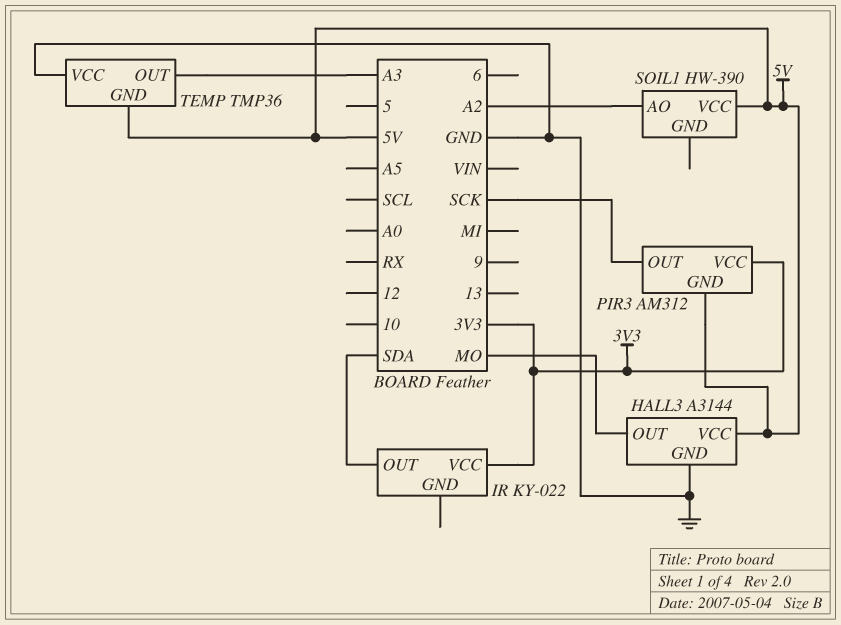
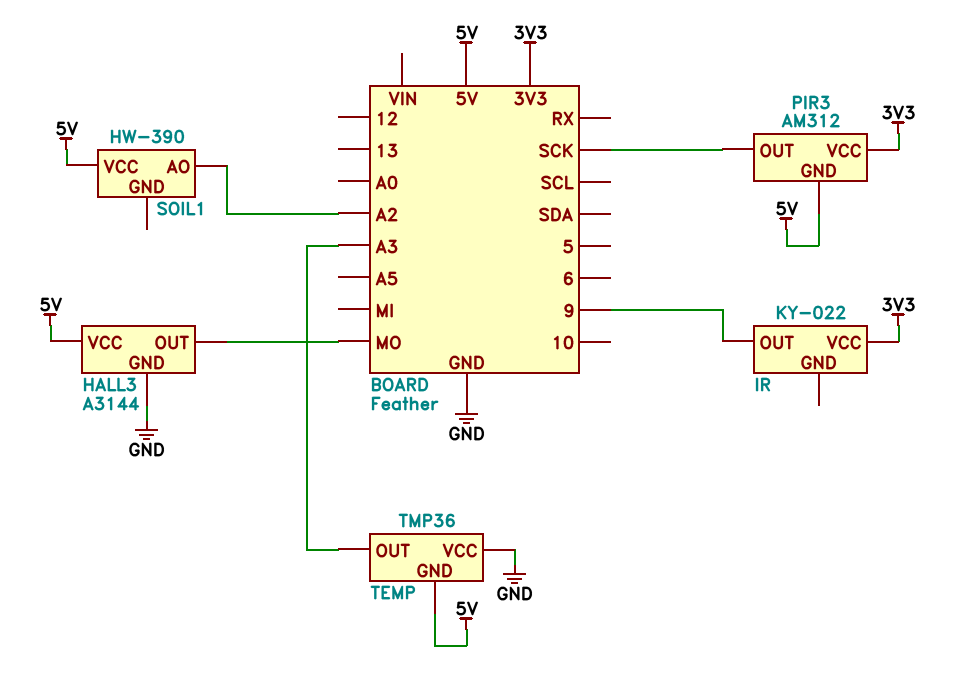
IR pin OUT: SDA -> 9

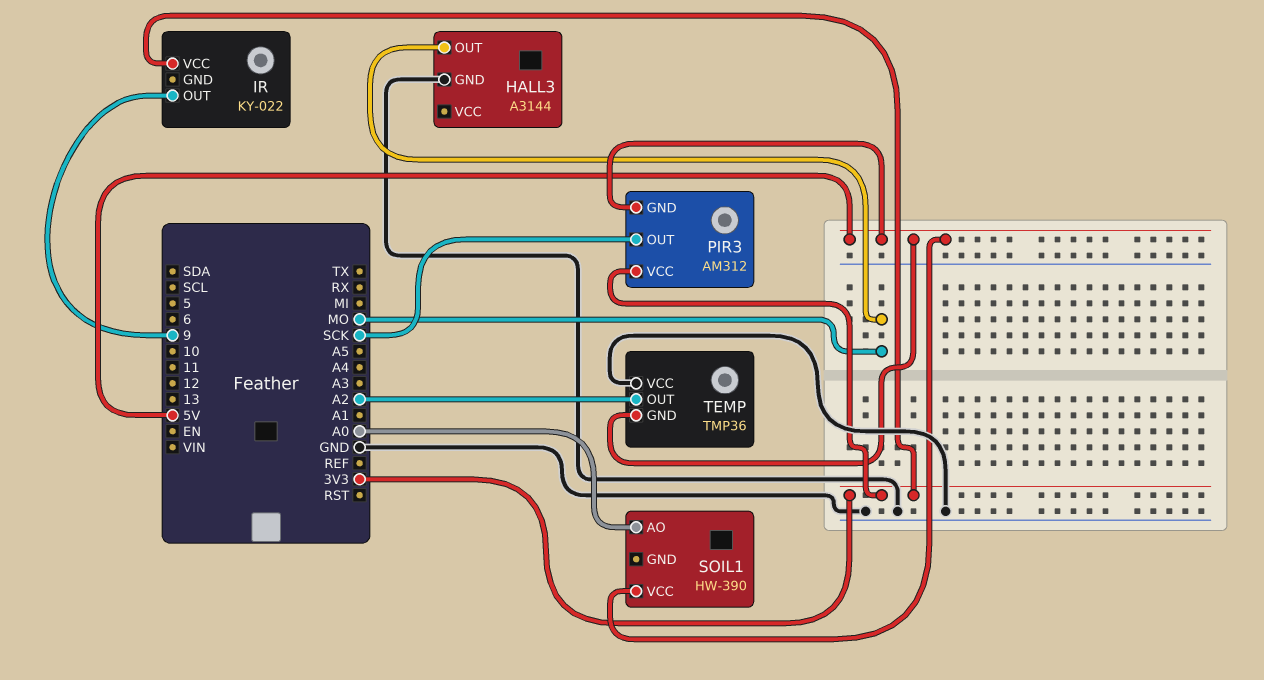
HALL3 pin VCC: 5V -> none
SOIL1 pin AO: A2 -> A0
TEMP pin OUT: A3 -> A2

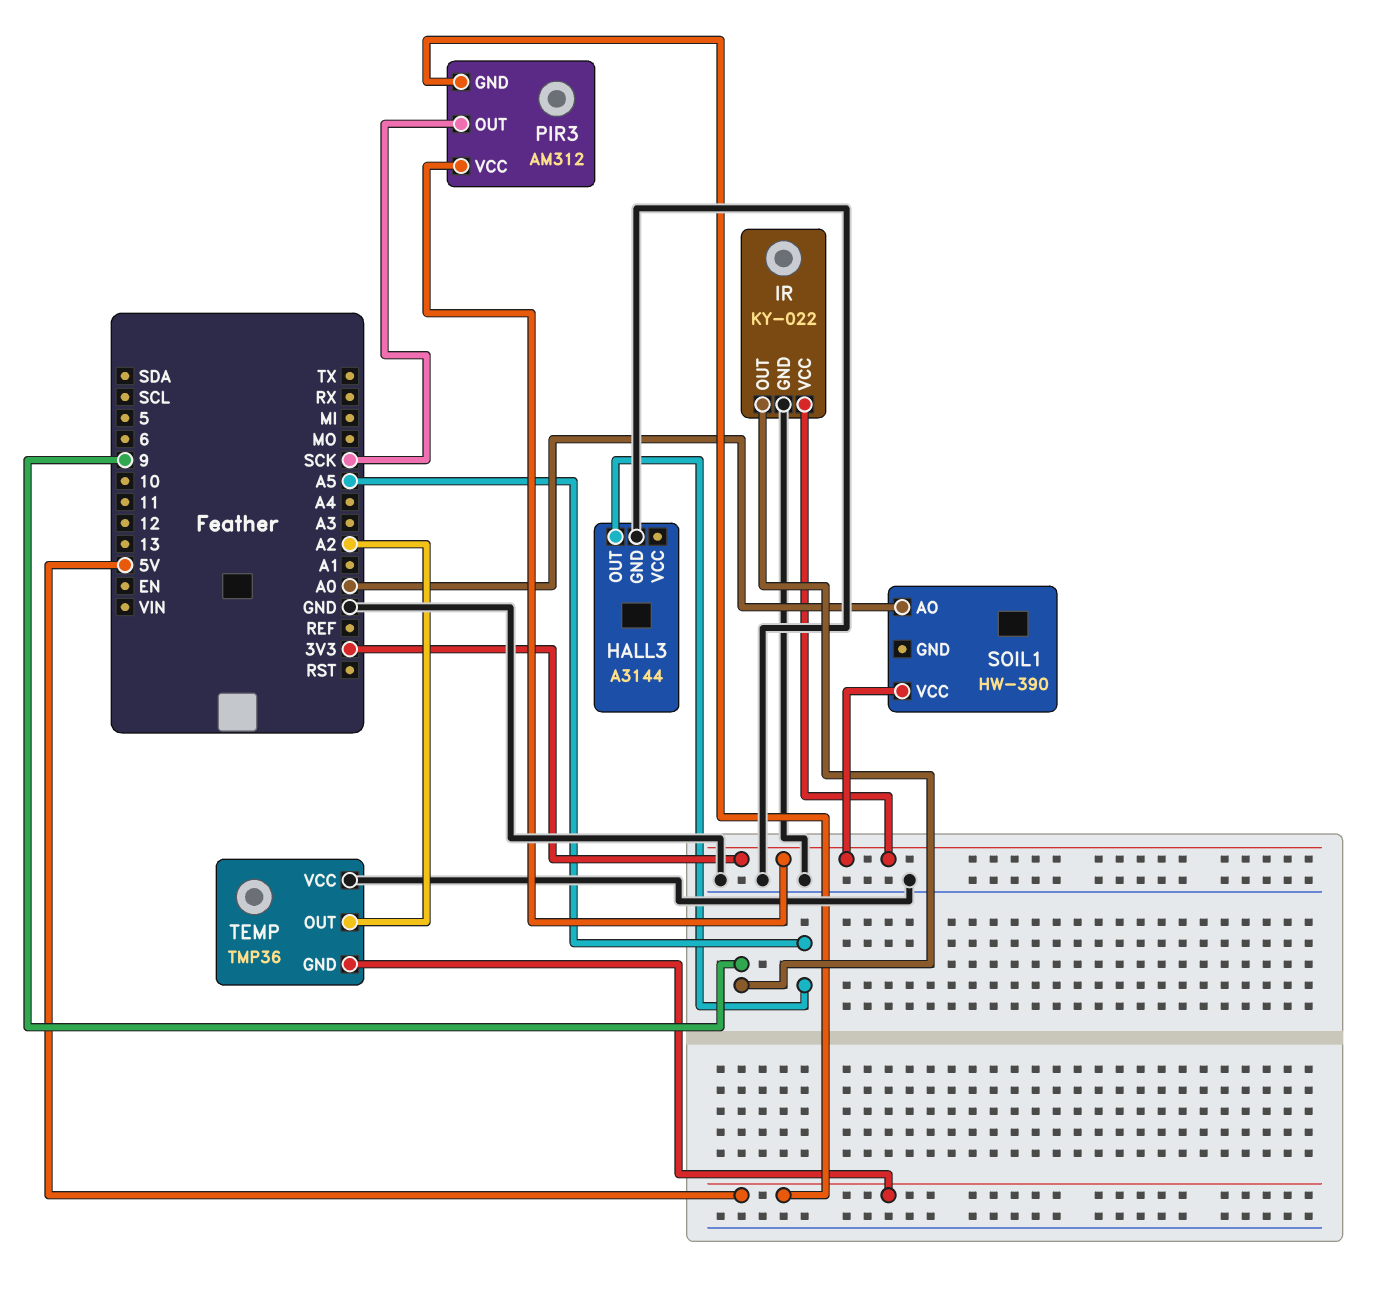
HALL3 pin OUT: MO -> A5
IR pin GND: none -> GND
SOIL1 pin VCC: 5V -> 3V3

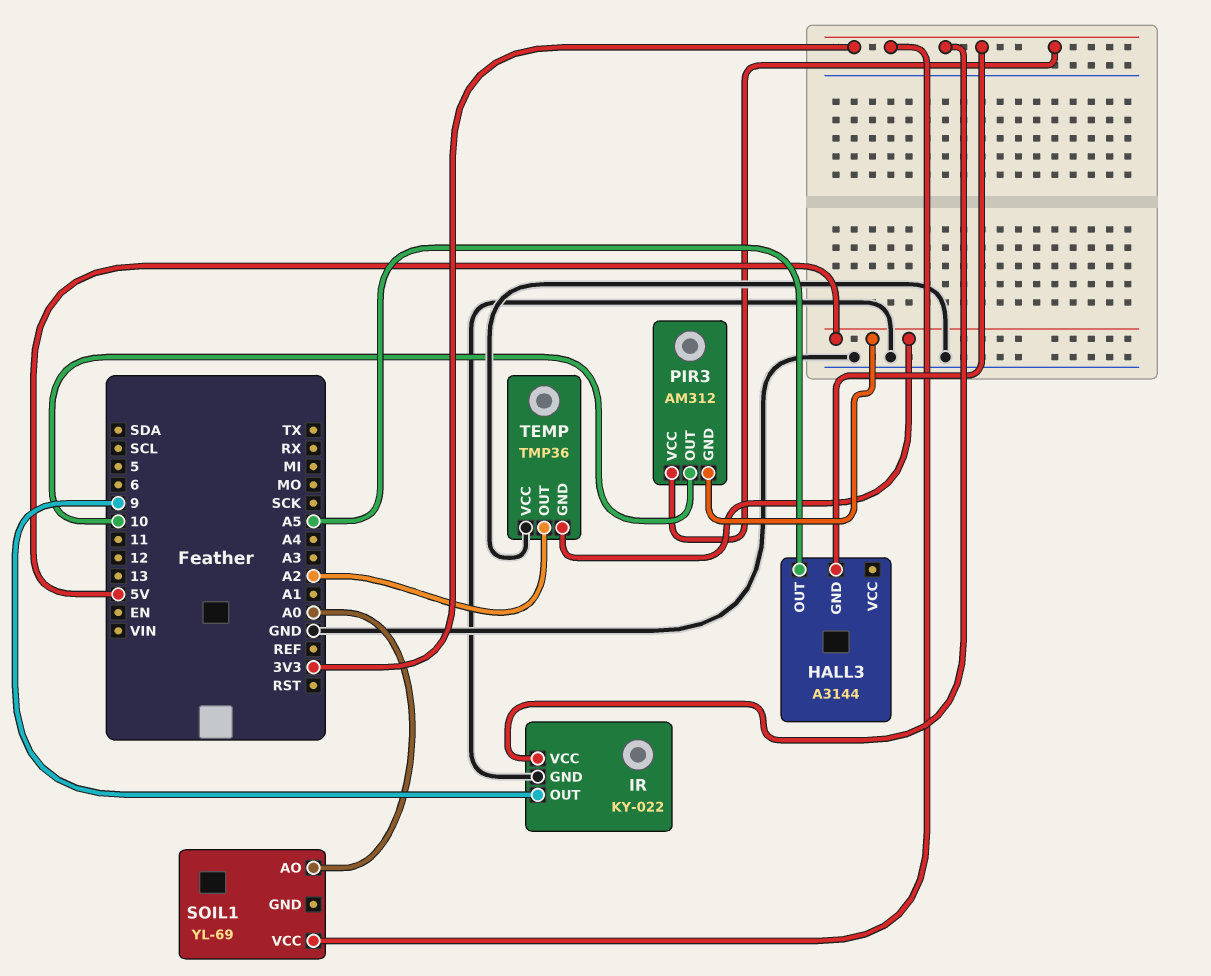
HALL3 pin GND: GND -> 3V3
PIR3 pin OUT: SCK -> 10
SOIL1: HW-390 -> YL-69

